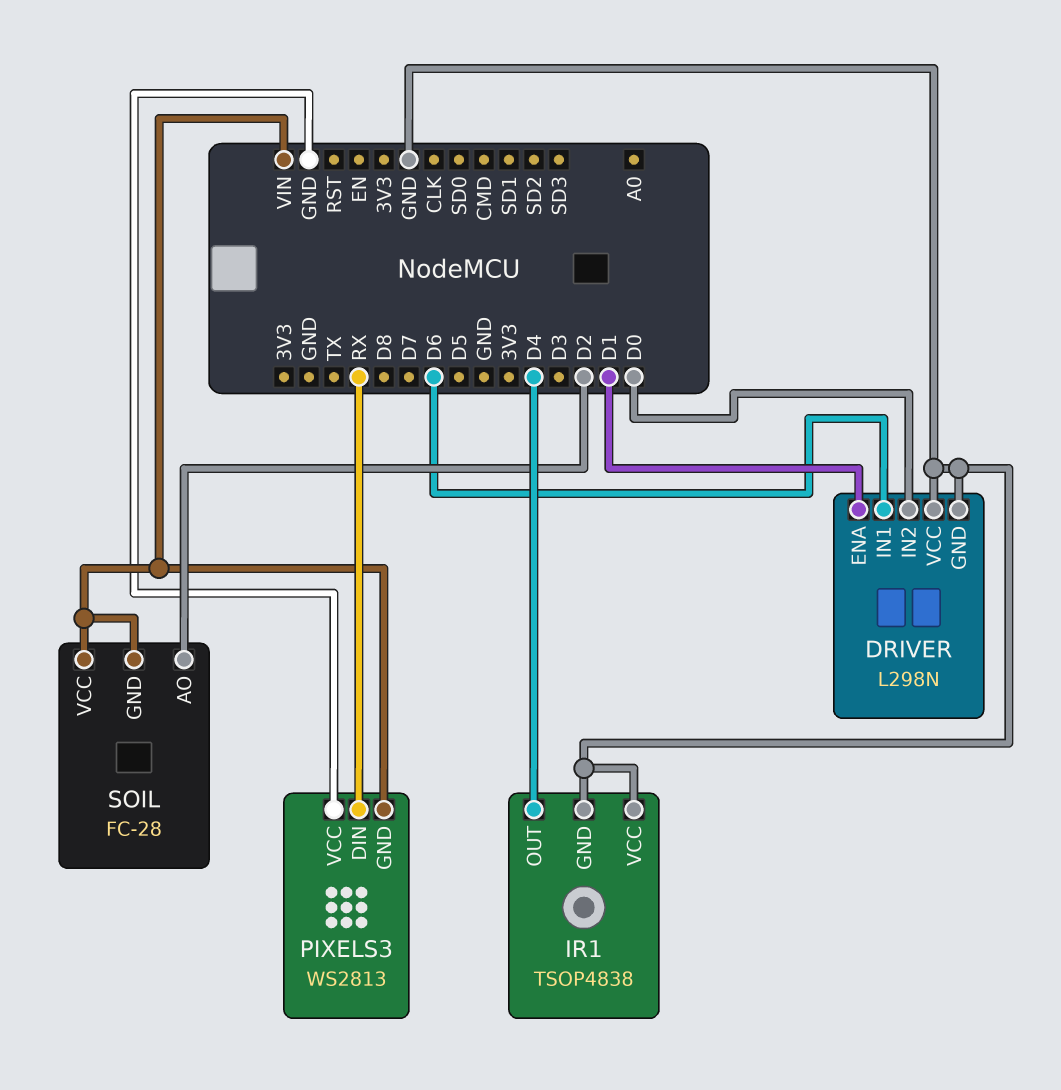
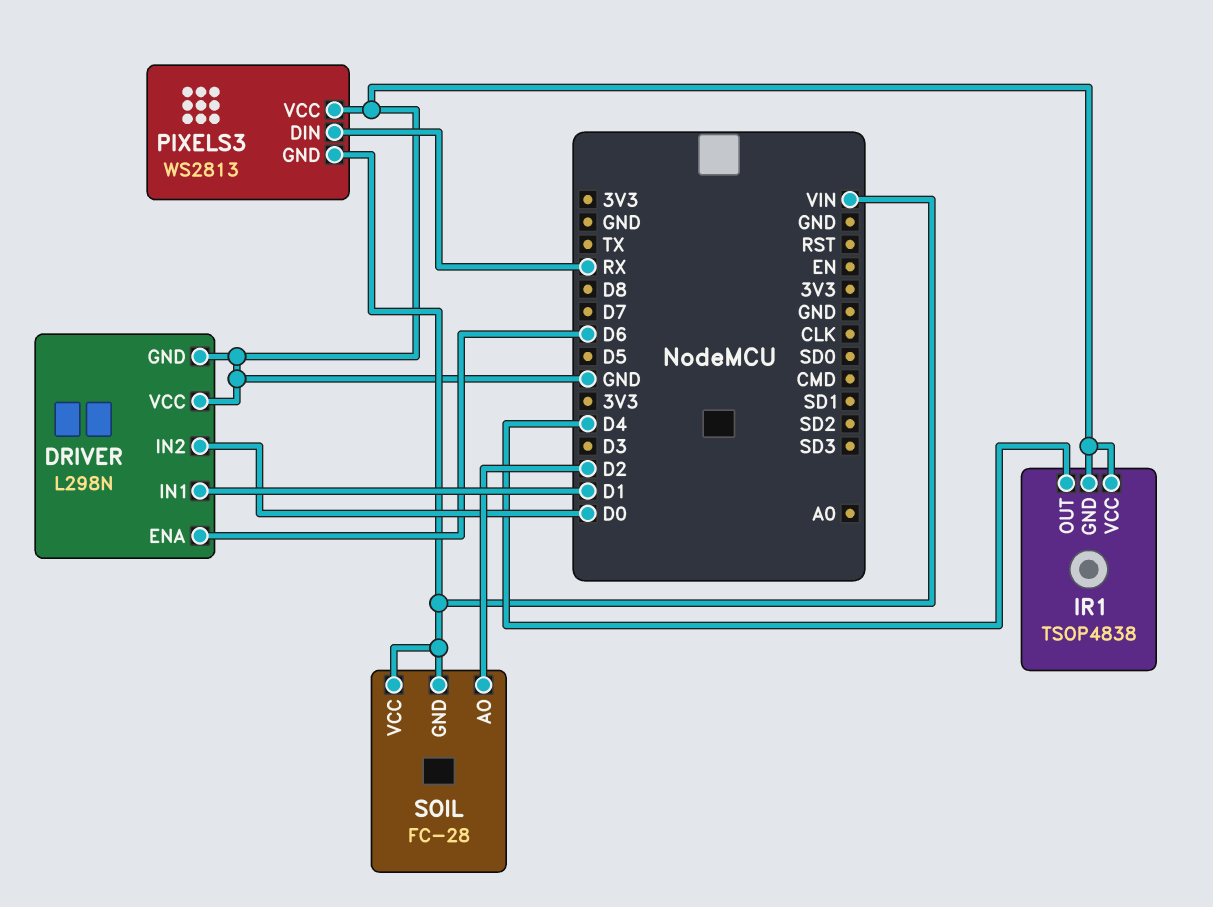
DRIVER pin ENA: D1 -> D6
DRIVER pin IN1: D6 -> D1

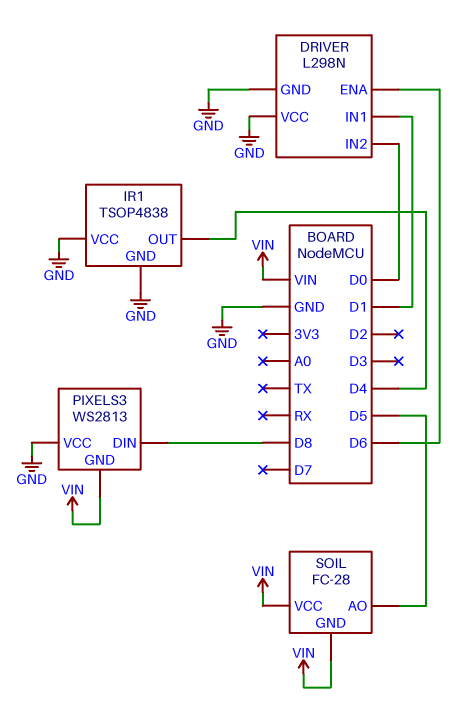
PIXELS3 pin DIN: RX -> D8
SOIL pin AO: D2 -> D5

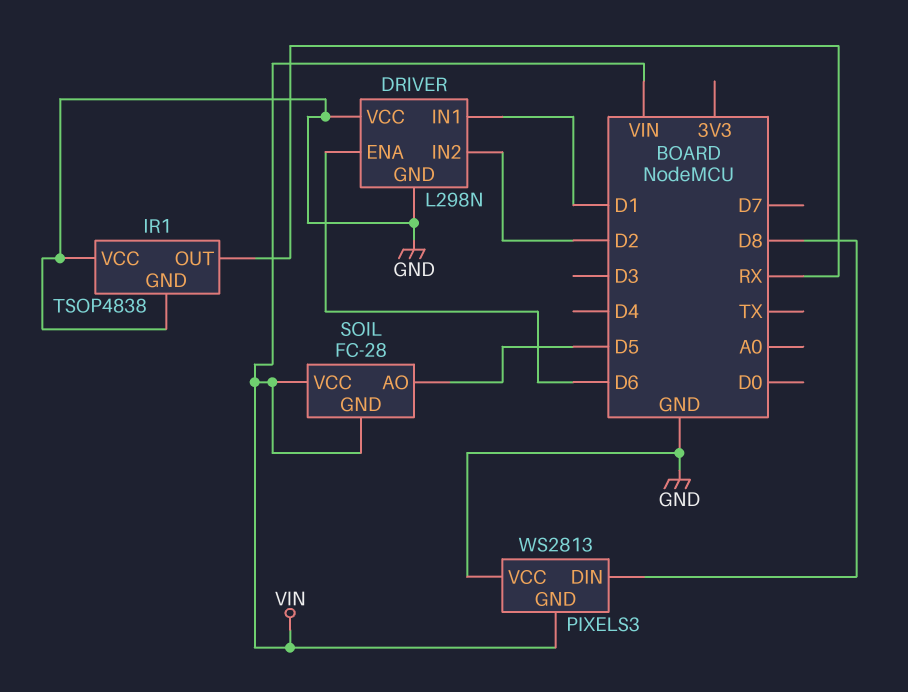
DRIVER pin IN2: D0 -> D2
IR1 pin OUT: D4 -> RX

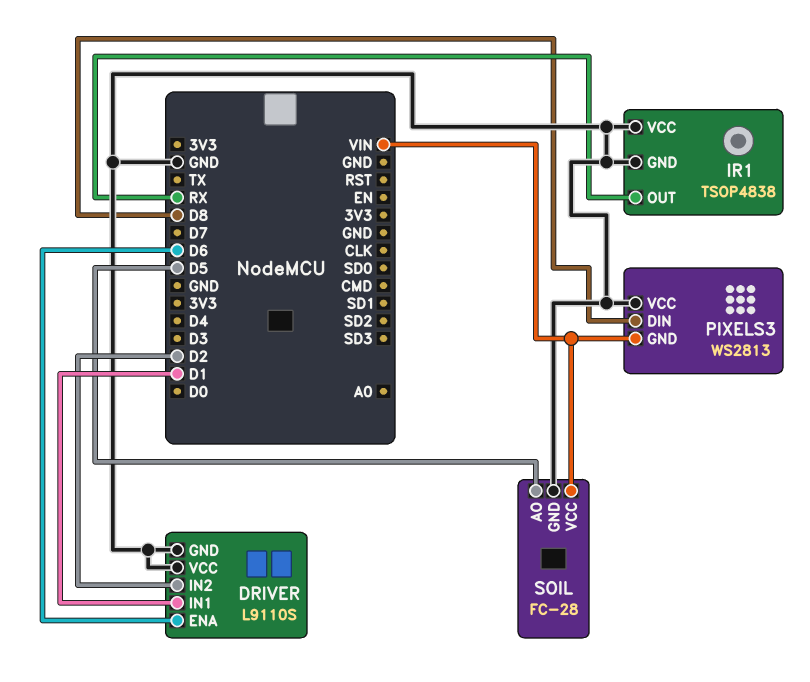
DRIVER: L298N -> L9110S
SOIL pin GND: VIN -> GND

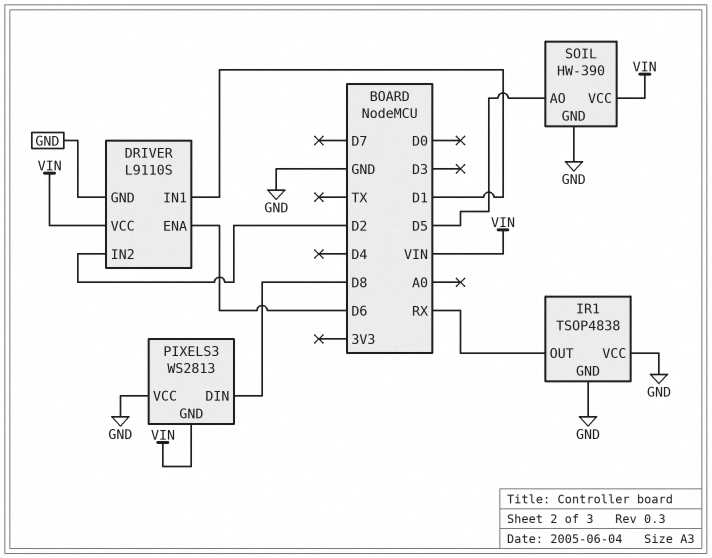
DRIVER pin VCC: GND -> VIN
SOIL: FC-28 -> HW-390

